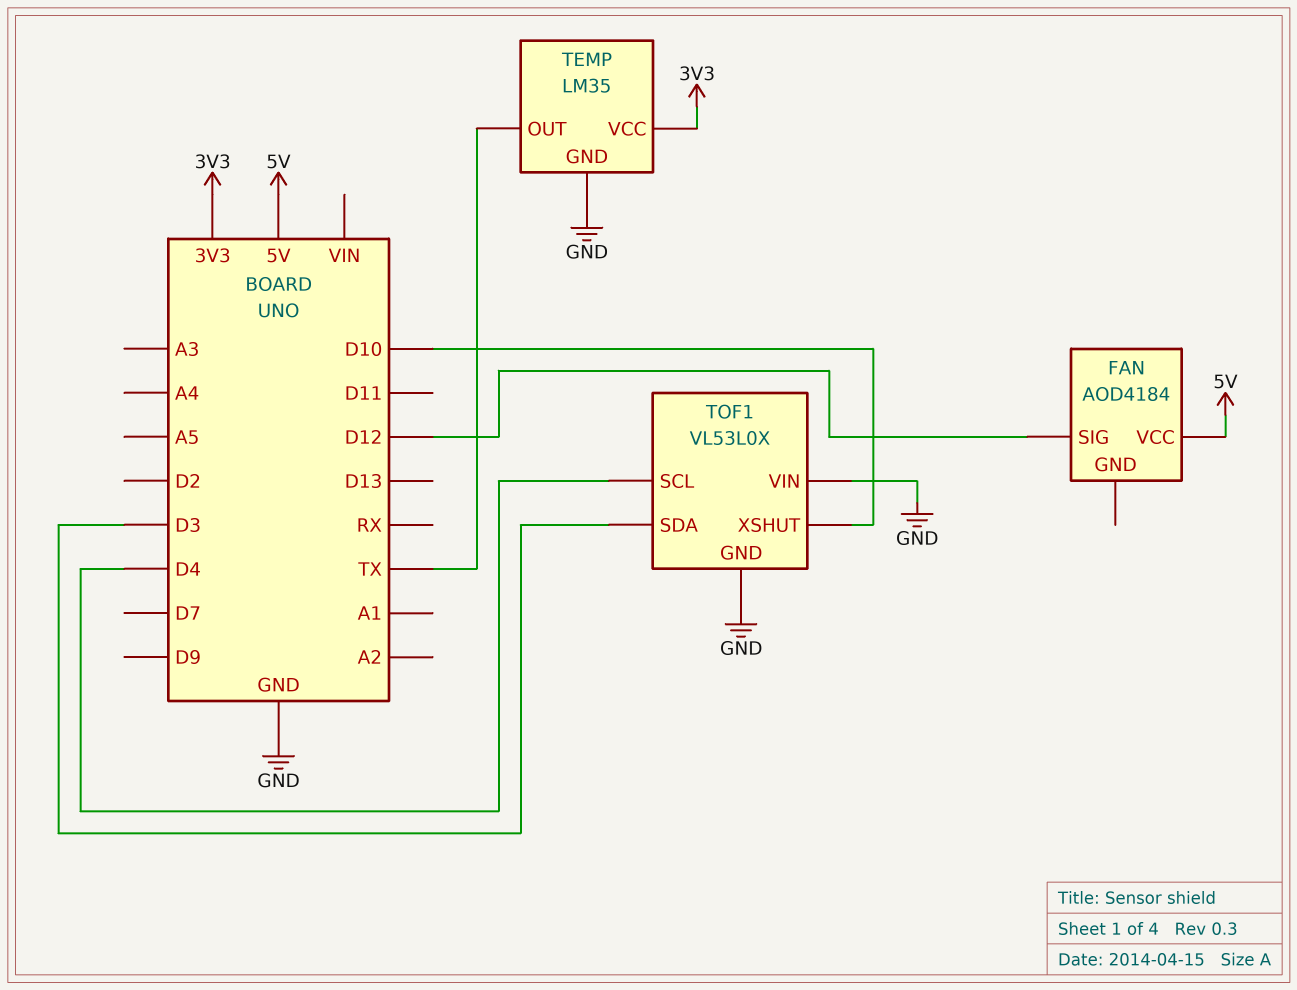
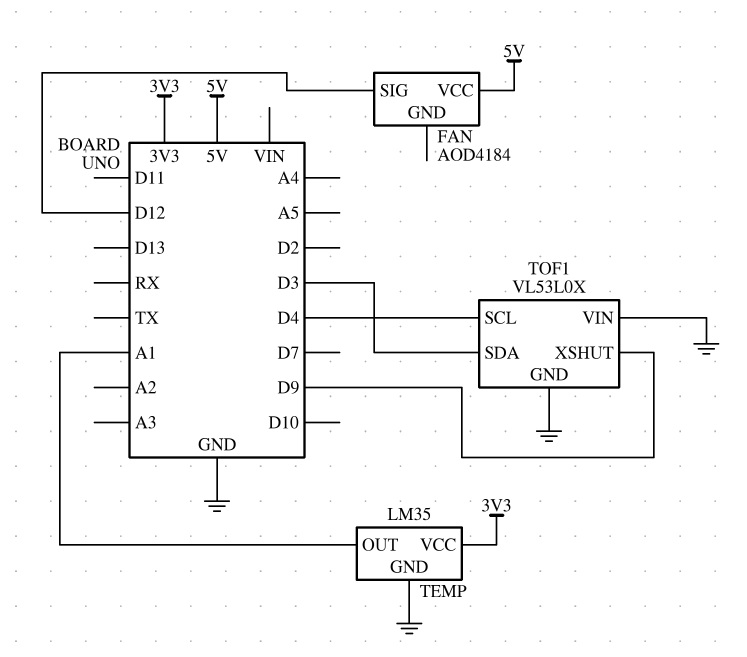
TEMP pin OUT: TX -> A1
TOF1 pin XSHUT: D10 -> D9

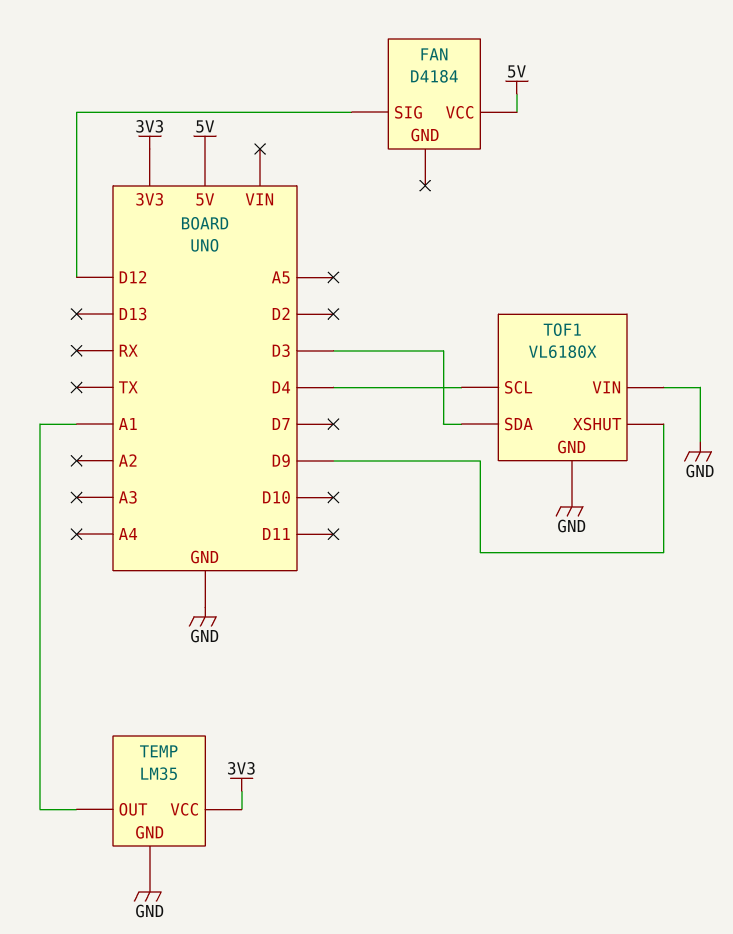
FAN: AOD4184 -> D4184
TOF1: VL53L0X -> VL6180X

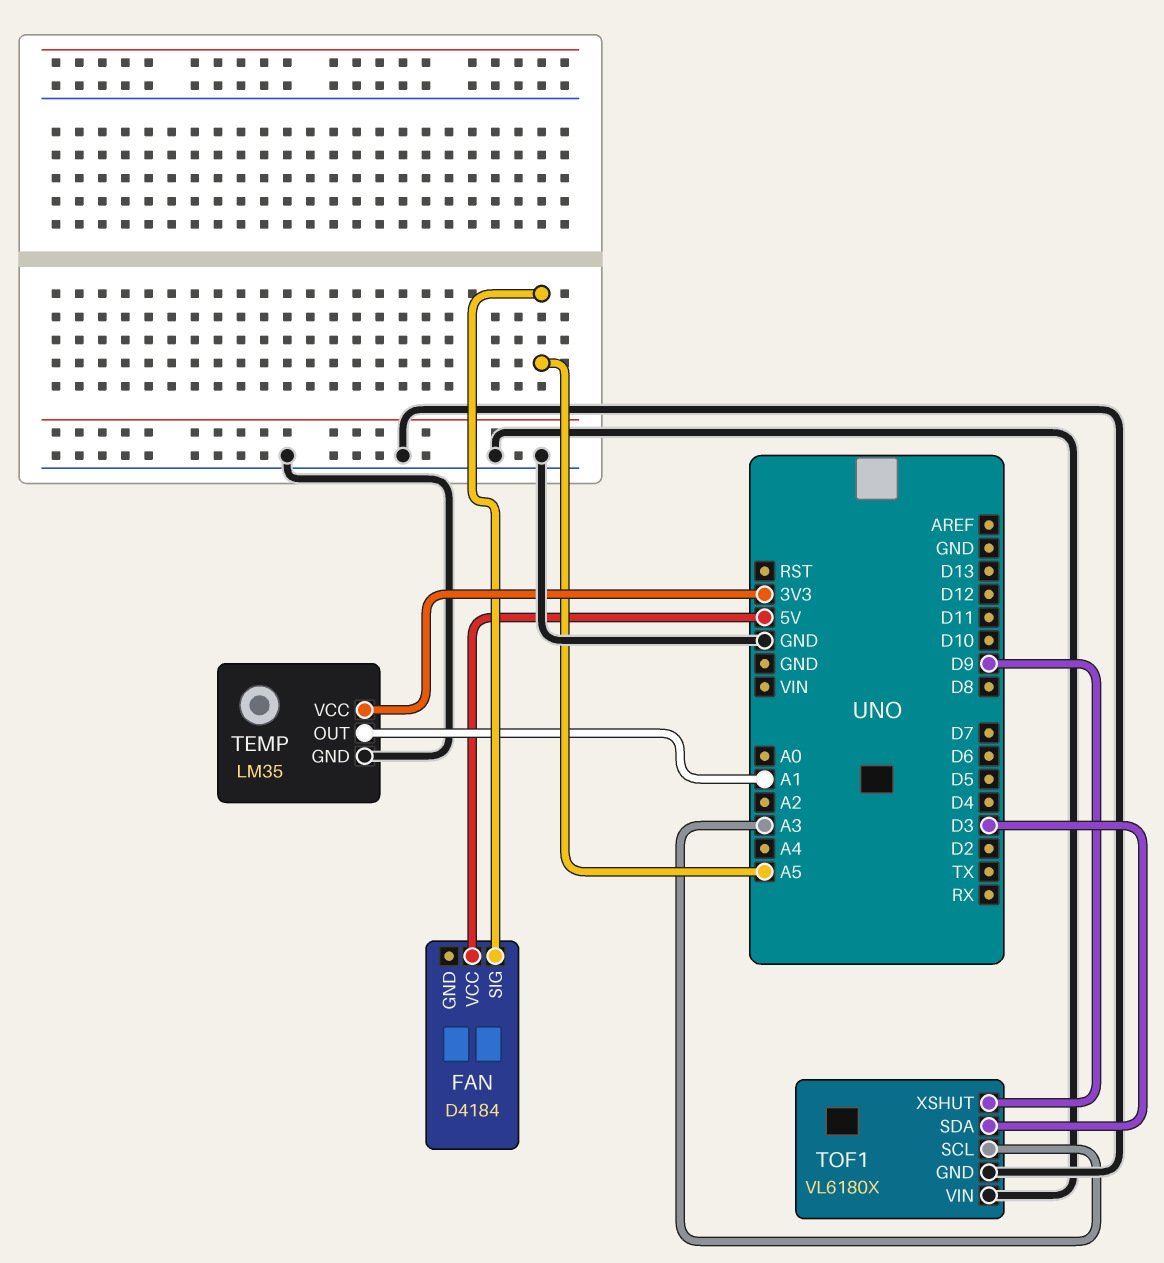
FAN pin SIG: D12 -> A5
TOF1 pin SCL: D4 -> A3

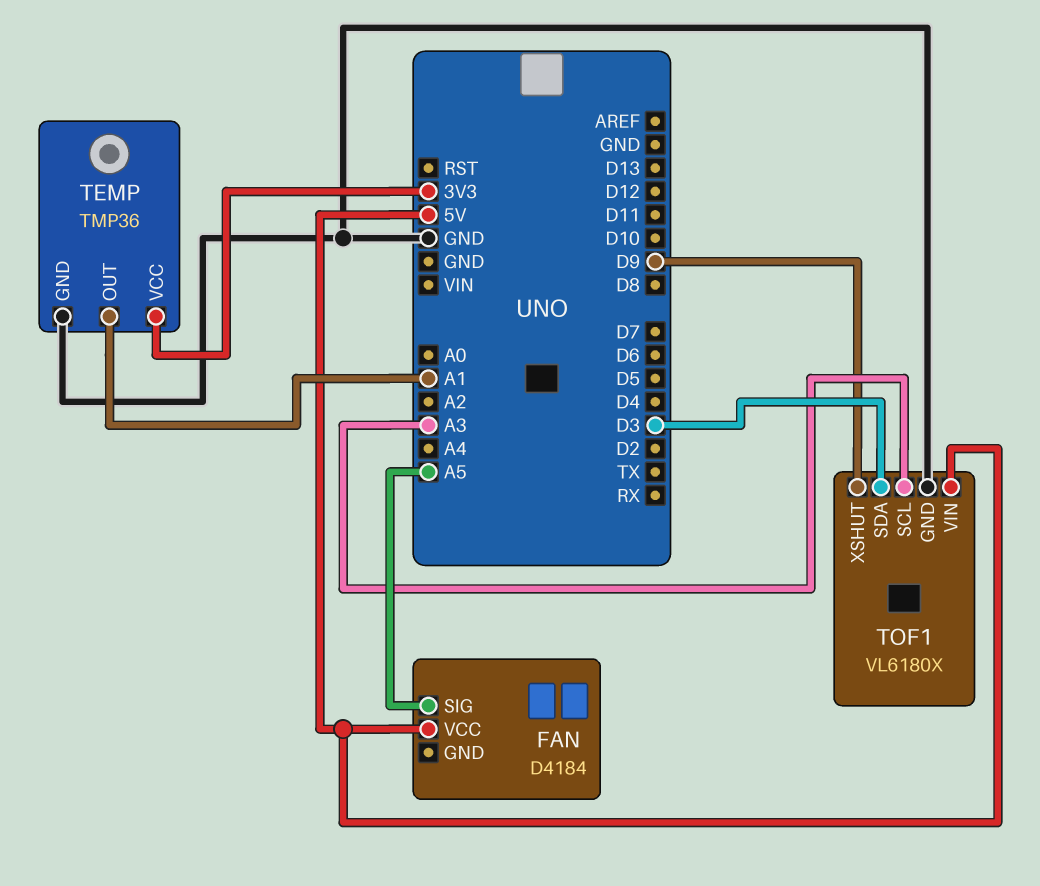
TEMP: LM35 -> TMP36
TOF1 pin VIN: GND -> 5V

